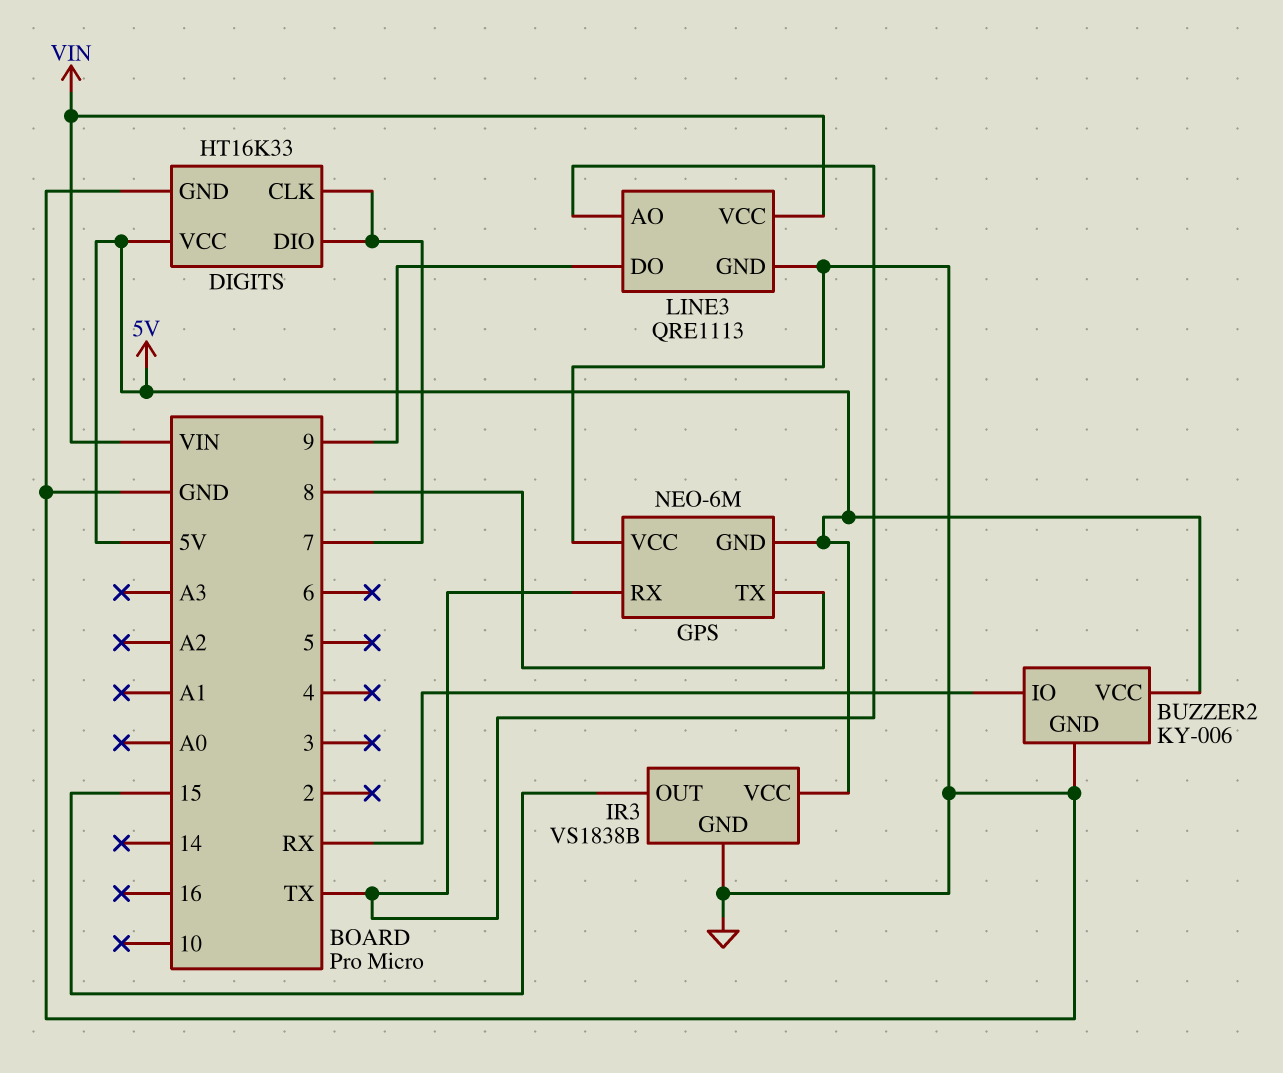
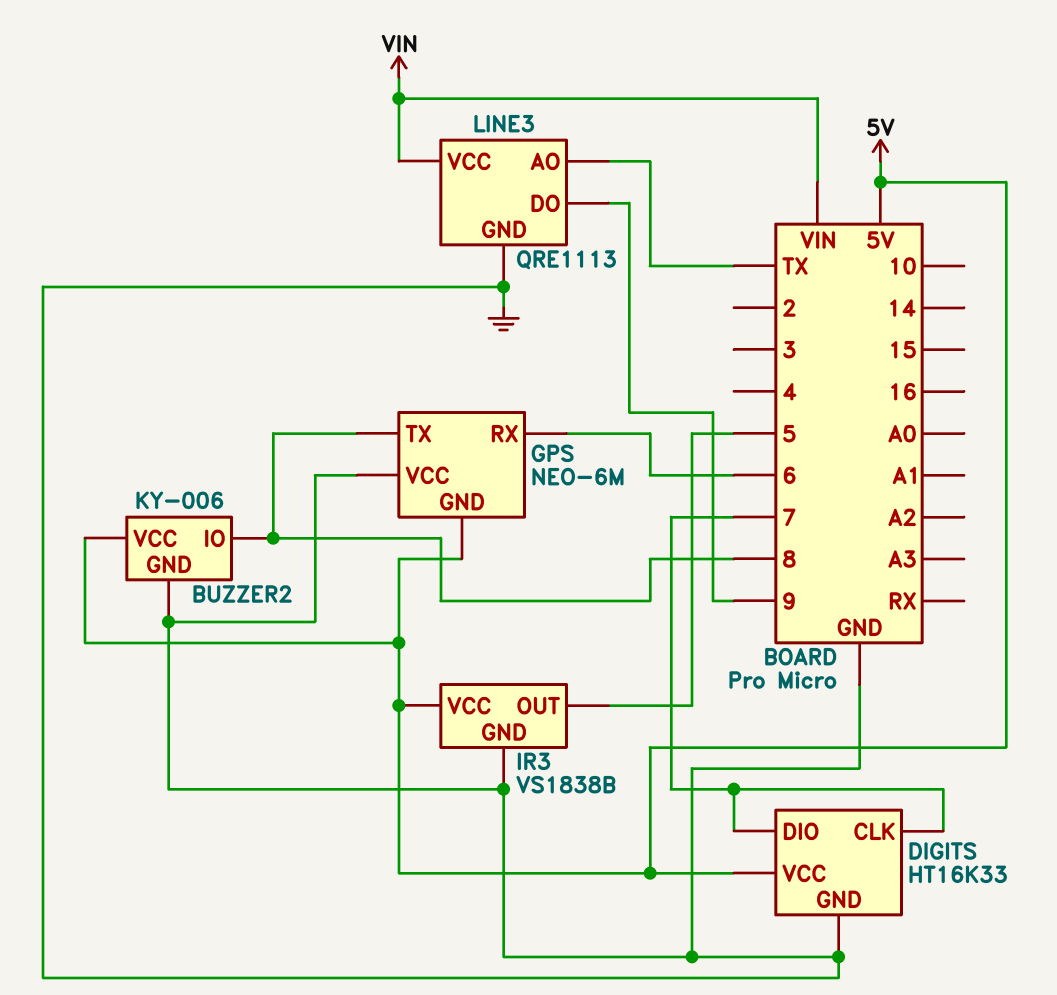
BUZZER2 pin IO: RX -> 8
GPS pin RX: TX -> 6
IR3 pin OUT: 15 -> 5

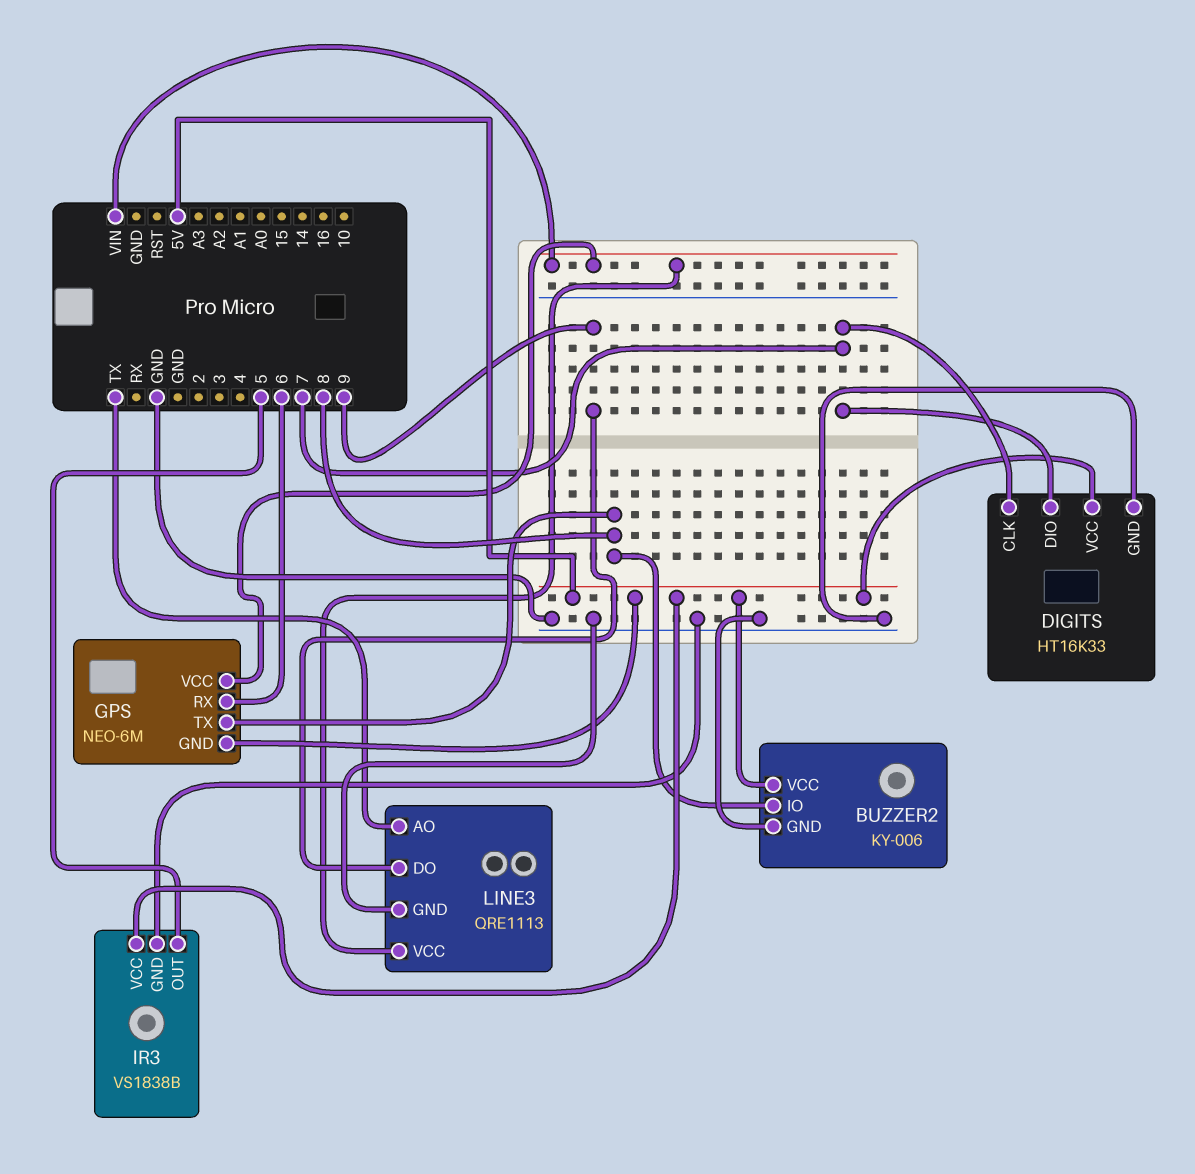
GPS pin VCC: GND -> VIN

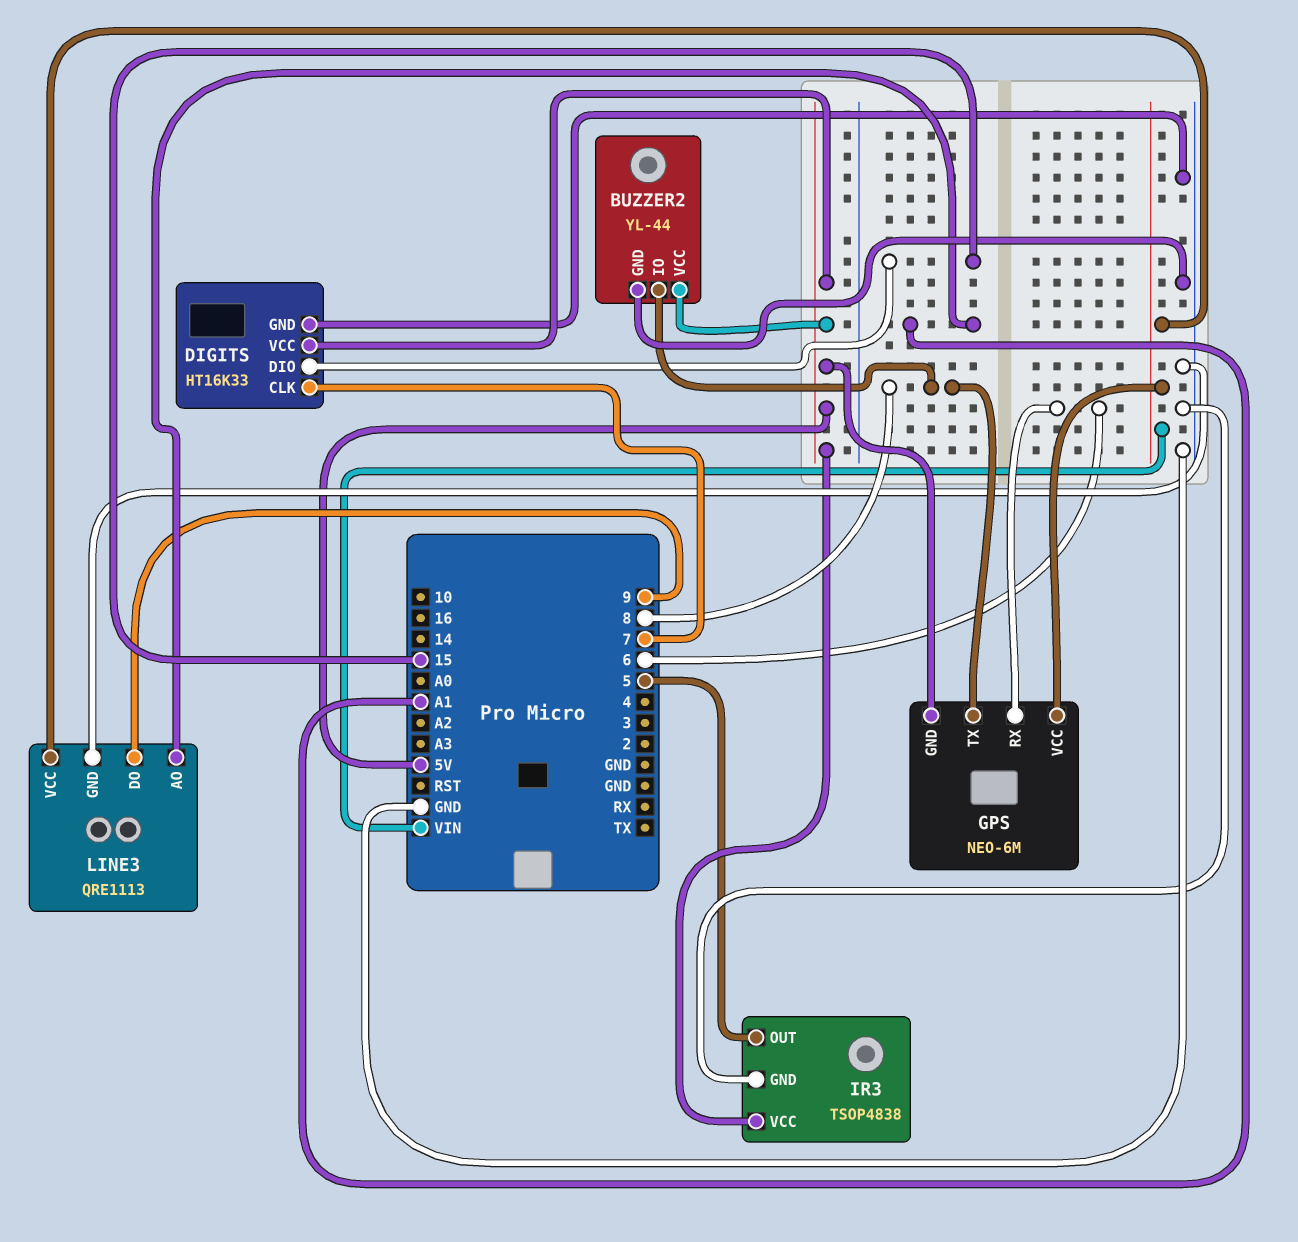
BUZZER2: KY-006 -> YL-44
DIGITS pin DIO: 7 -> 15
IR3: VS1838B -> TSOP4838
LINE3 pin AO: TX -> A1

